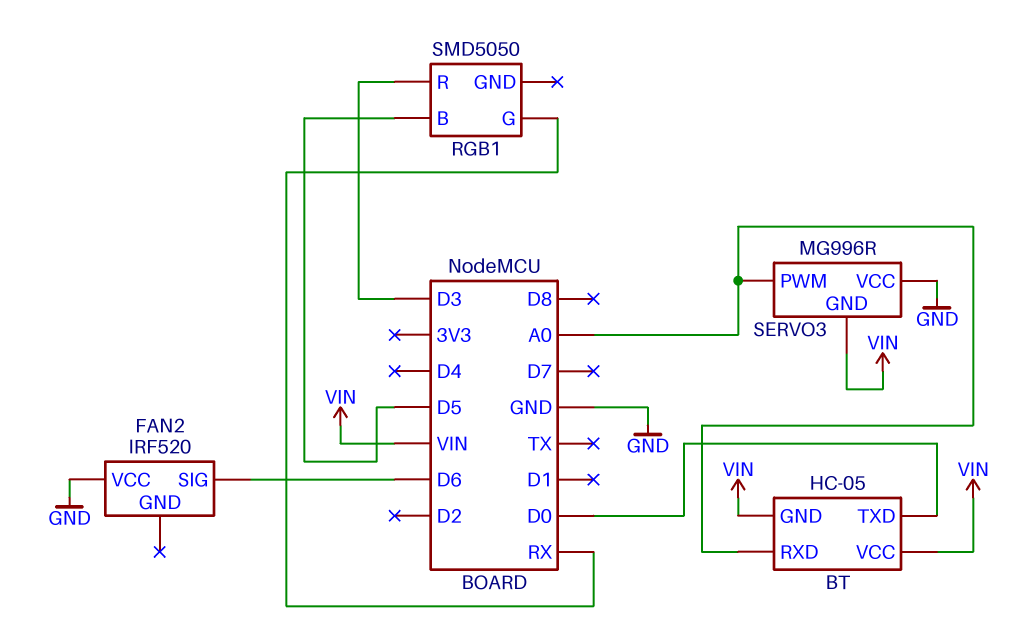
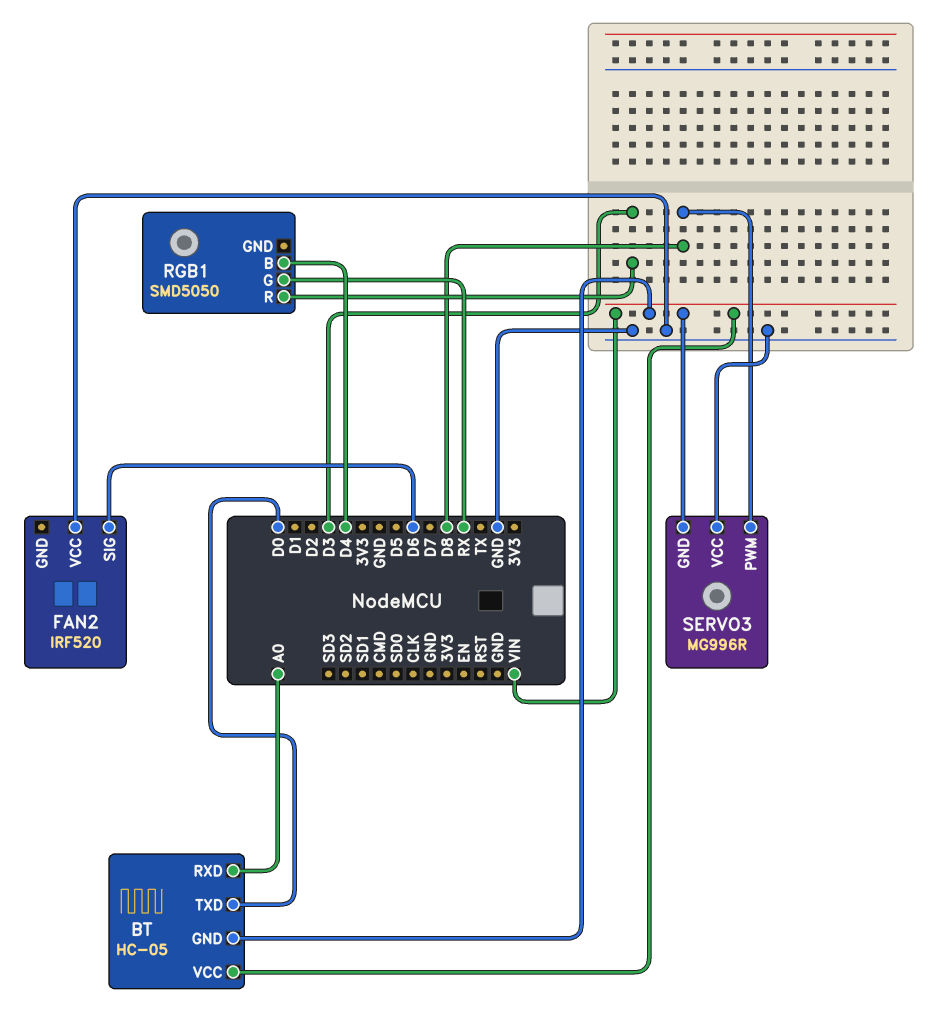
RGB1 pin B: D5 -> D4
SERVO3 pin PWM: A0 -> D8

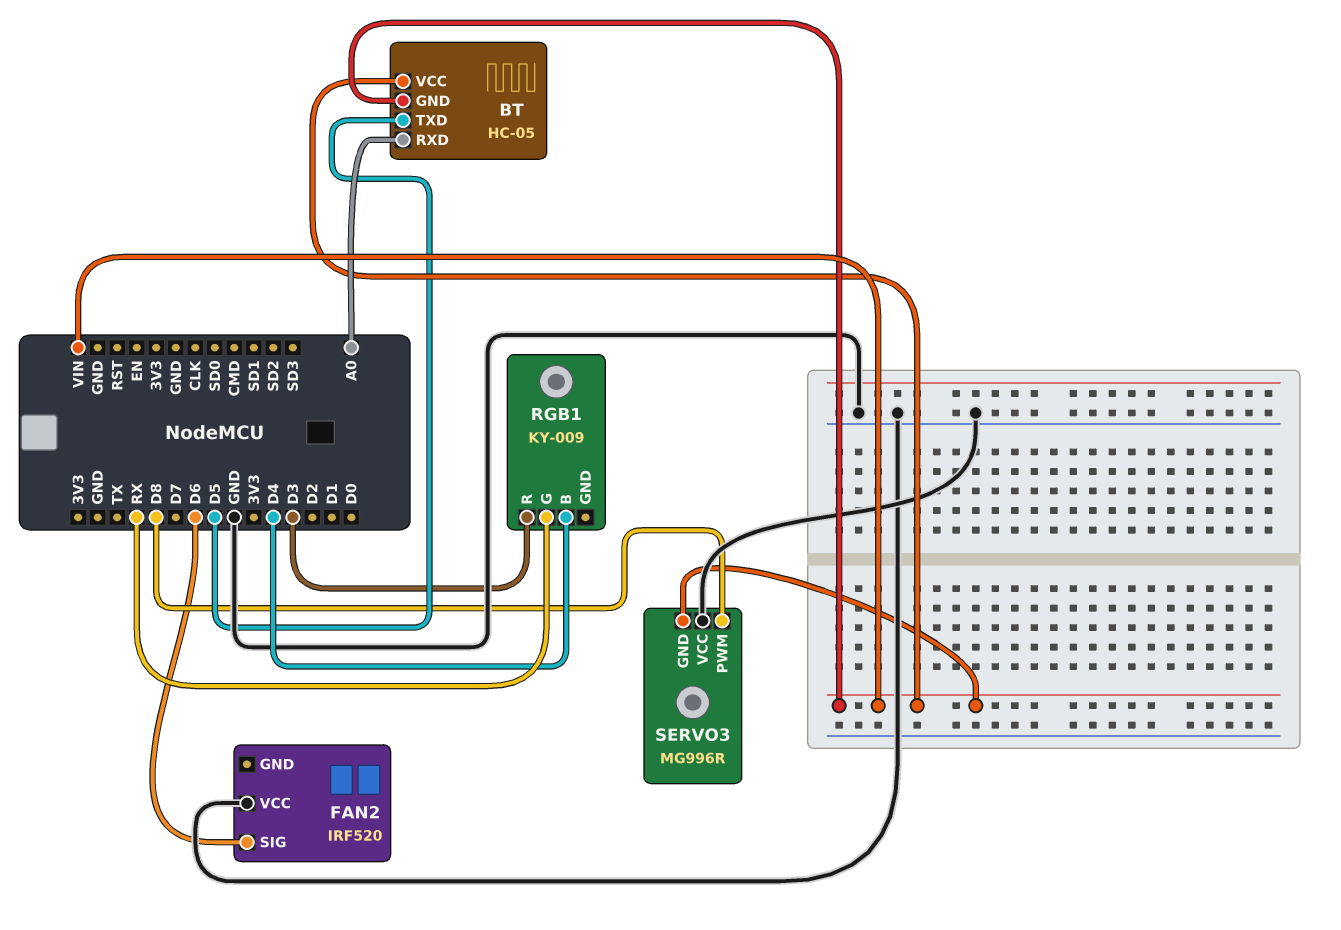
BT pin TXD: D0 -> D5
RGB1: SMD5050 -> KY-009

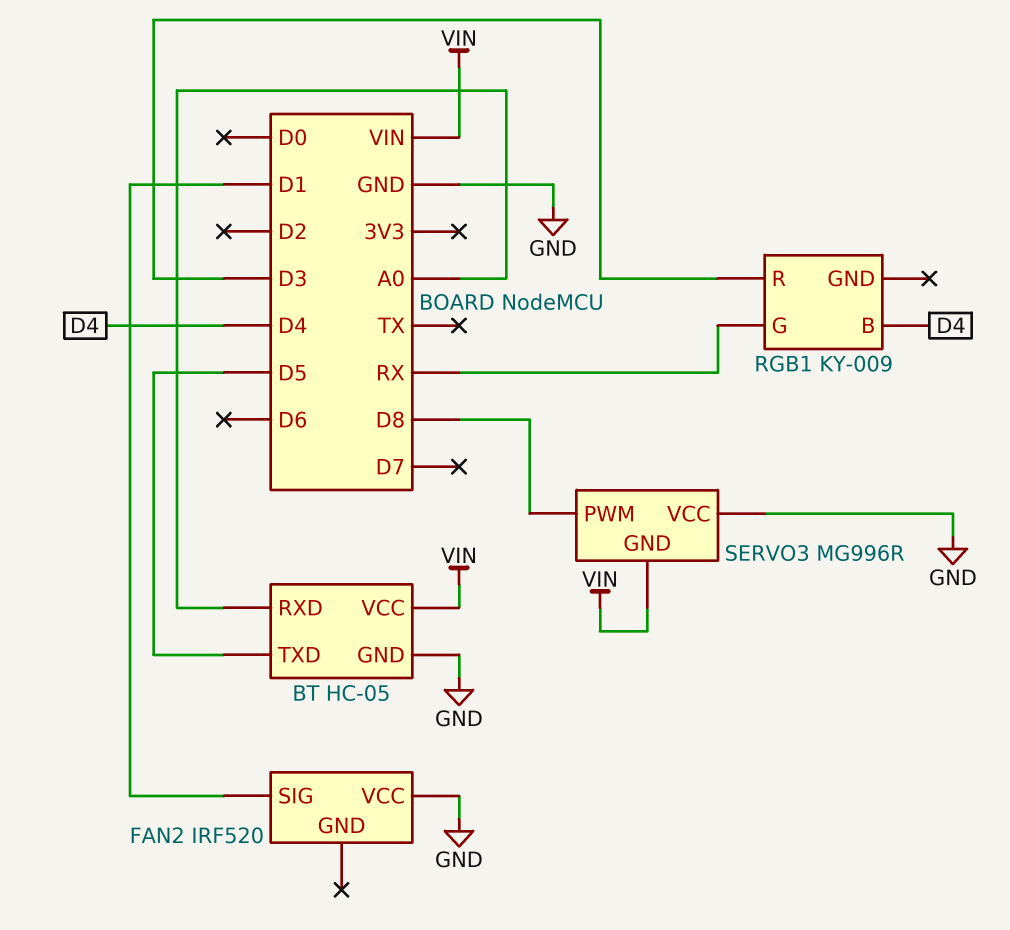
BT pin GND: VIN -> GND
FAN2 pin SIG: D6 -> D1

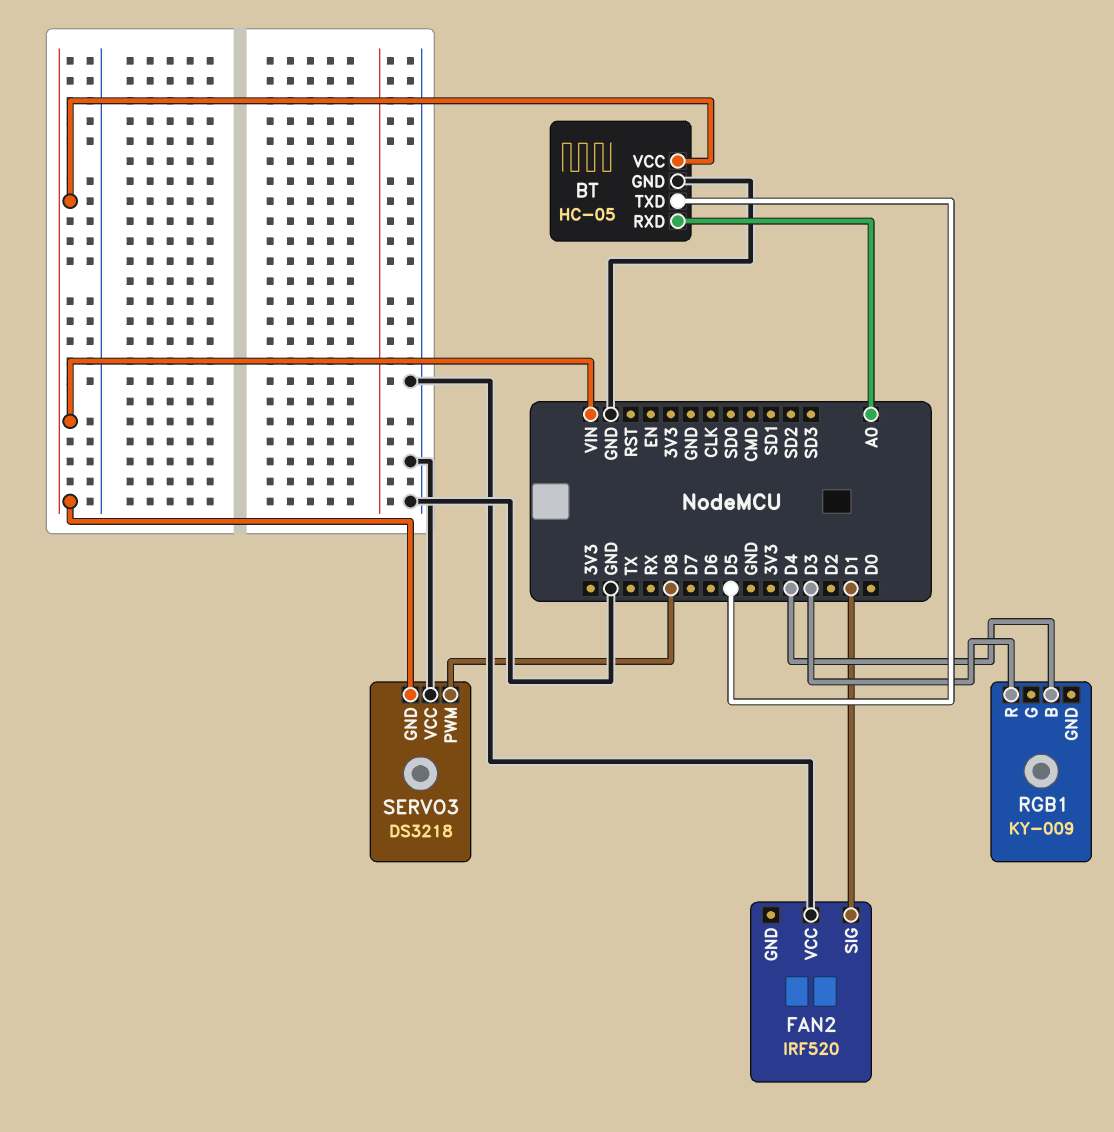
RGB1 pin G: RX -> none
SERVO3: MG996R -> DS3218

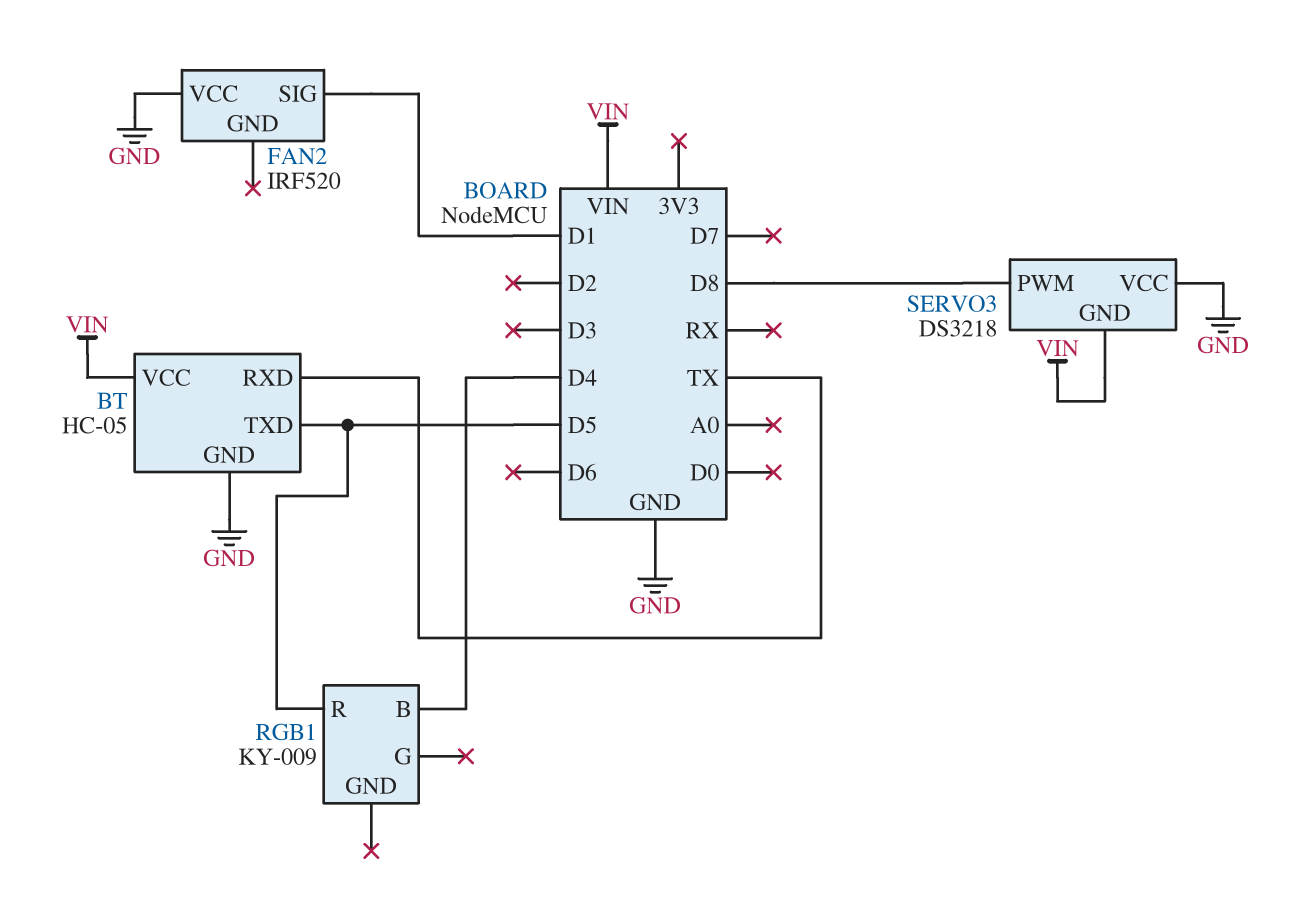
BT pin RXD: A0 -> TX
RGB1 pin R: D3 -> D5

